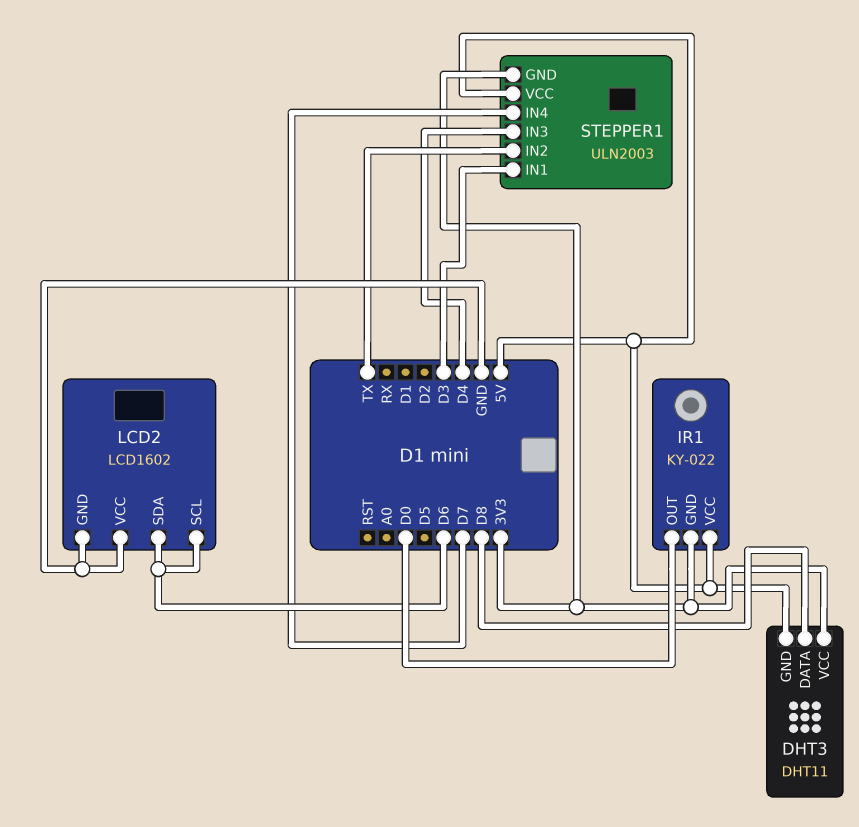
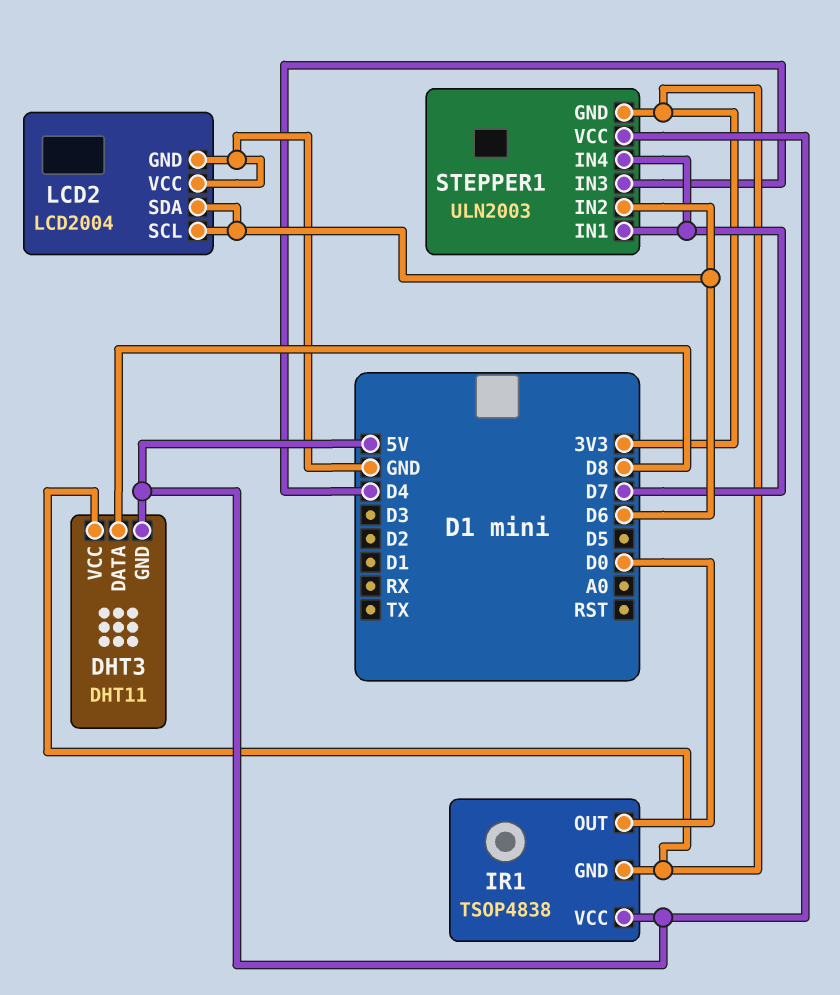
IR1: KY-022 -> TSOP4838
LCD2: LCD1602 -> LCD2004
STEPPER1 pin IN1: D3 -> D7
STEPPER1 pin IN2: TX -> D6

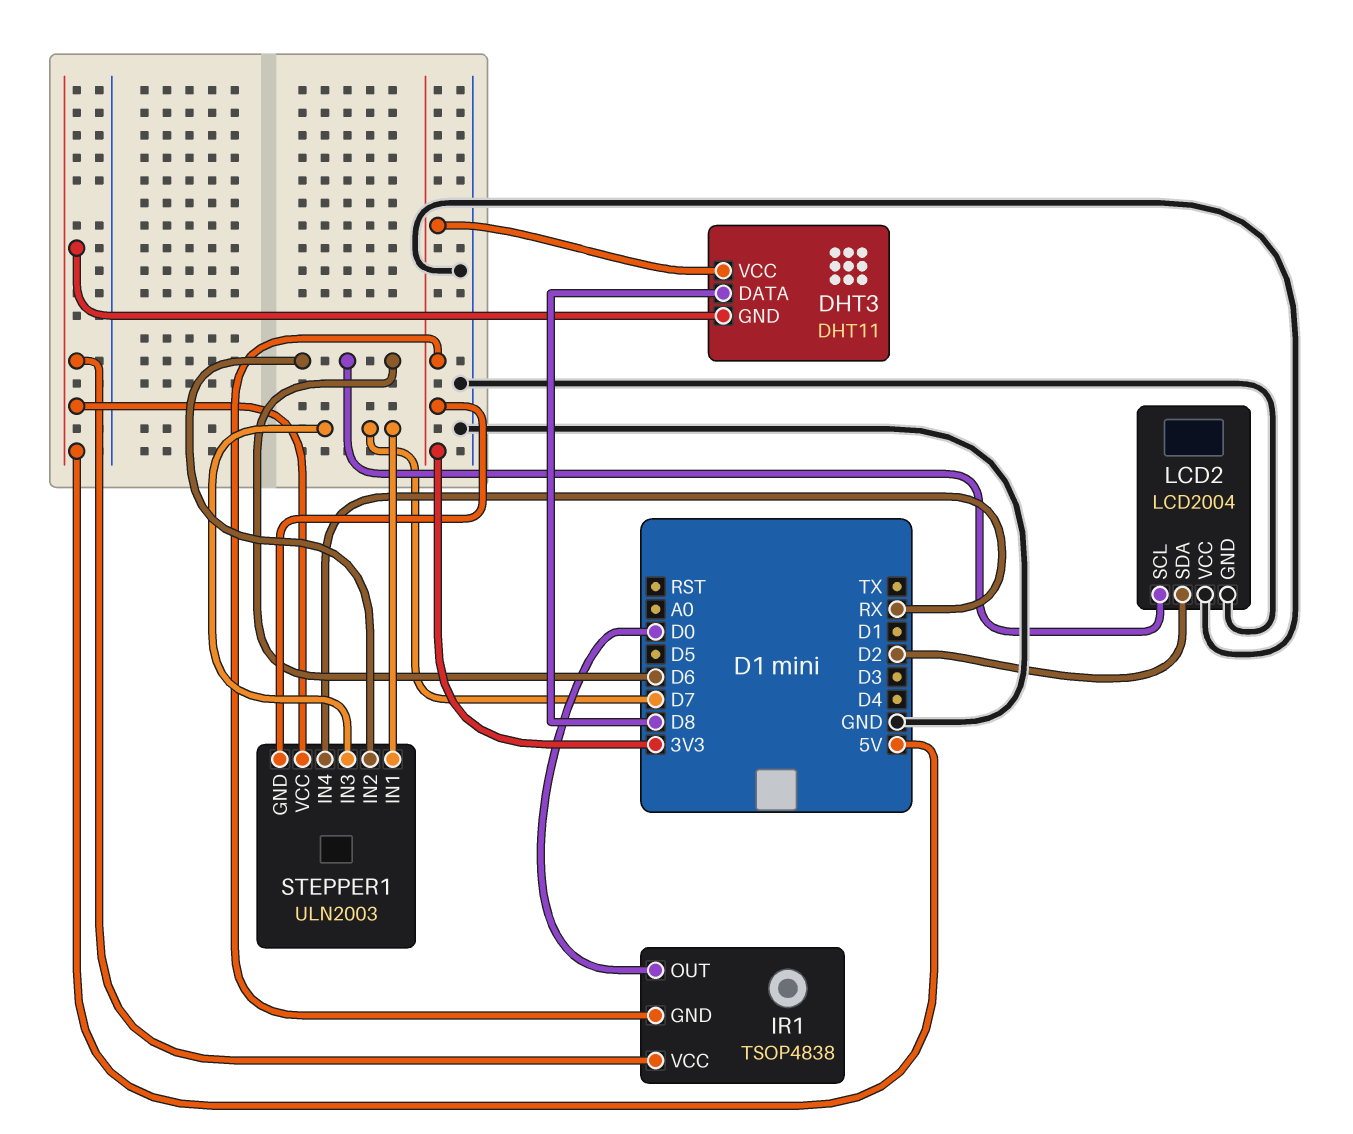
LCD2 pin SDA: D6 -> D2
STEPPER1 pin IN3: D4 -> D7
STEPPER1 pin IN4: D7 -> RX

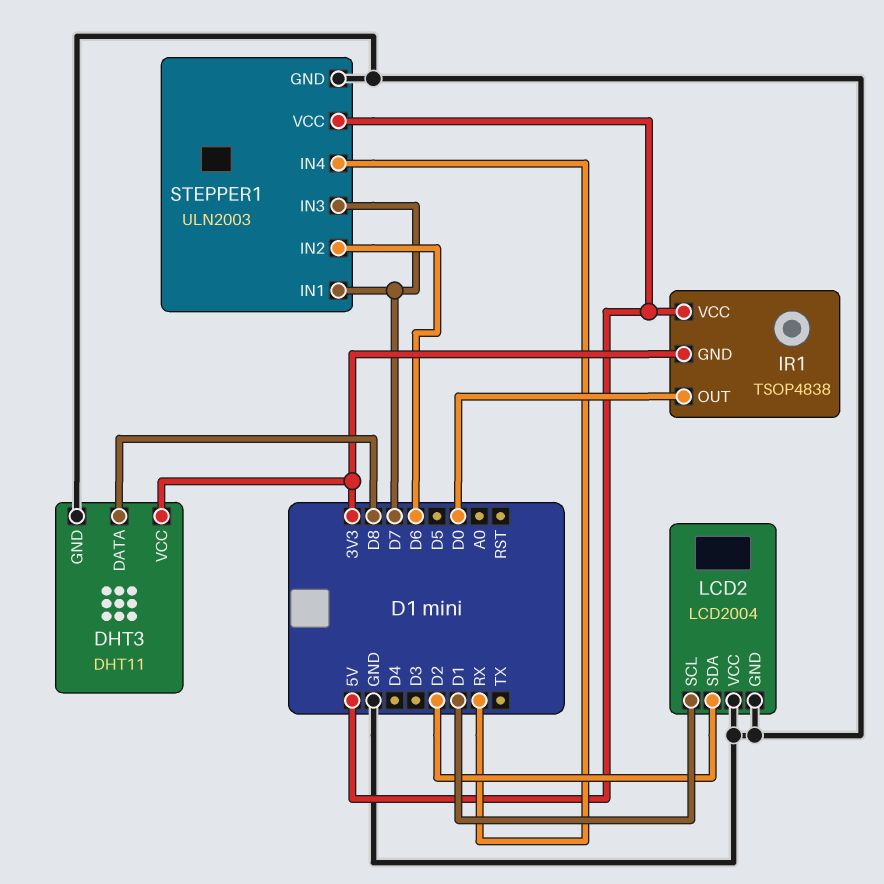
DHT3 pin GND: 5V -> GND
LCD2 pin SCL: D6 -> D1
STEPPER1 pin GND: 3V3 -> GND

